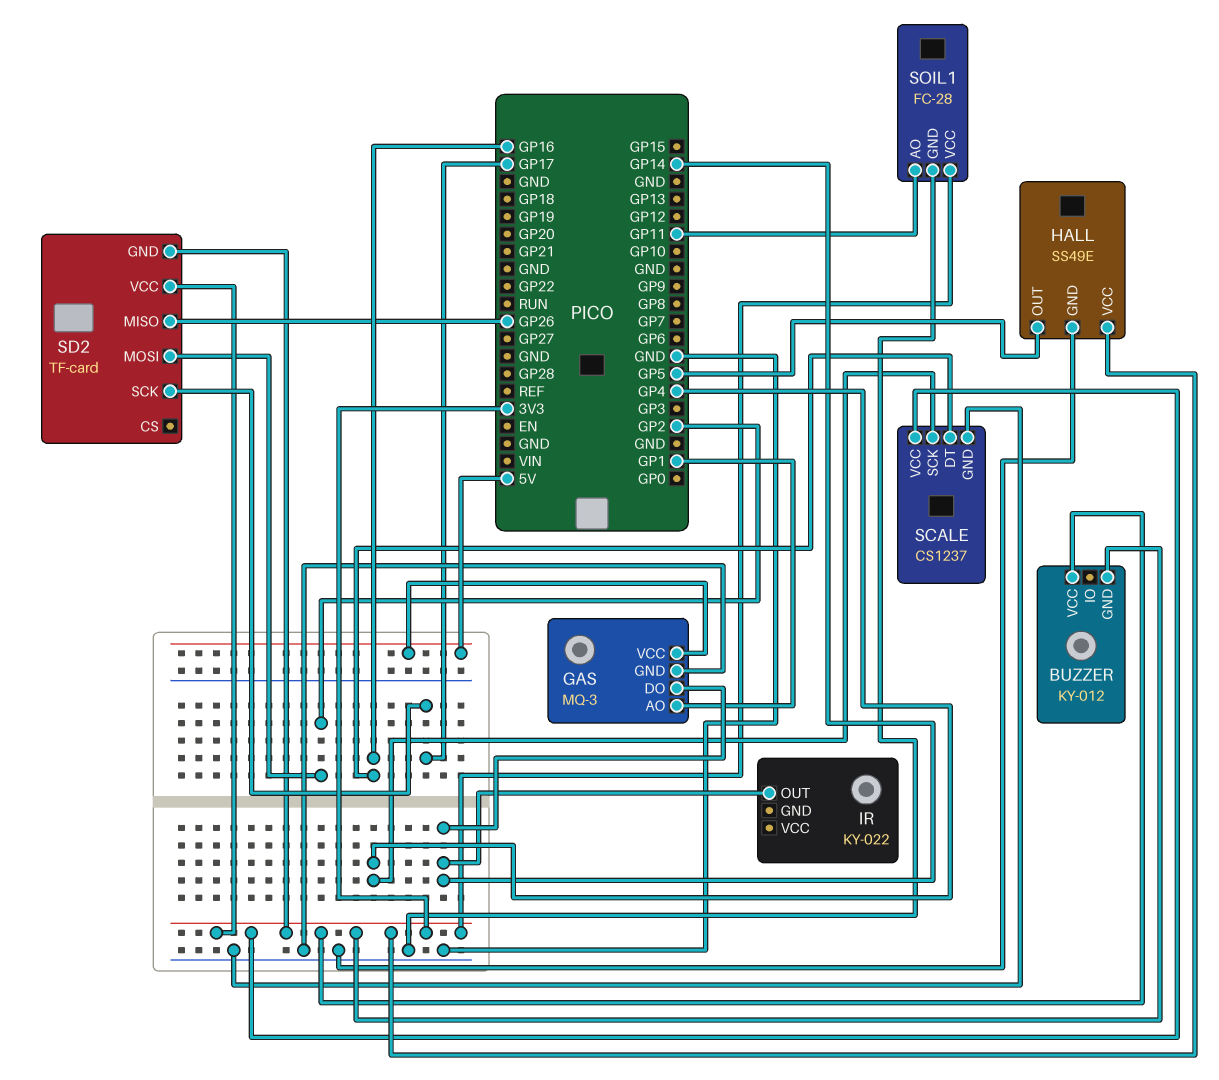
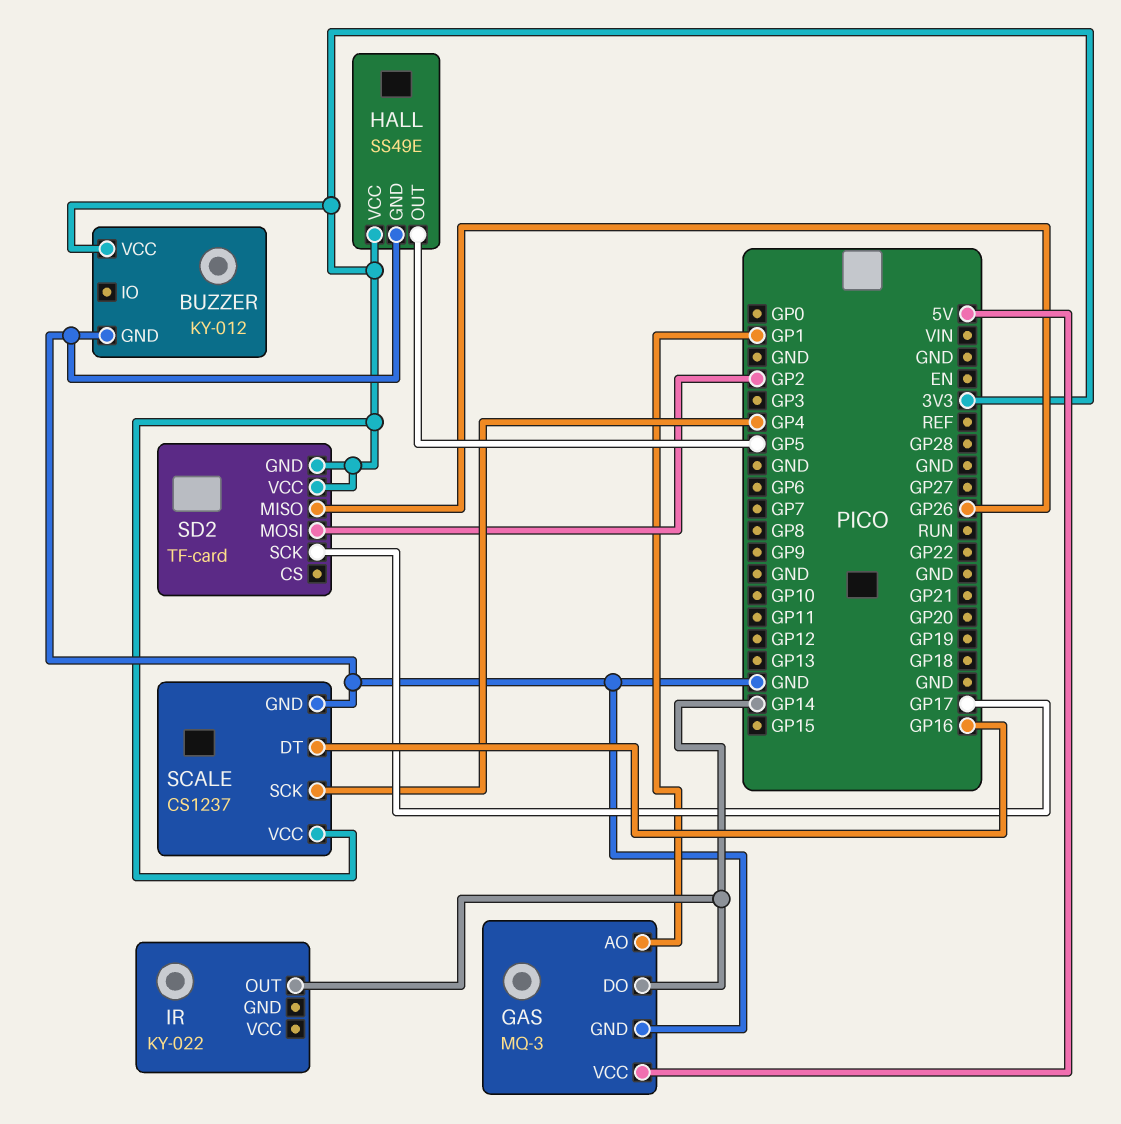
BUZZER pin GND: 3V3 -> GND
SOIL1: FC-28 -> none
SOIL1 pin AO: GP11 -> none
SOIL1 pin GND: GND -> none
SOIL1 pin VCC: 3V3 -> none

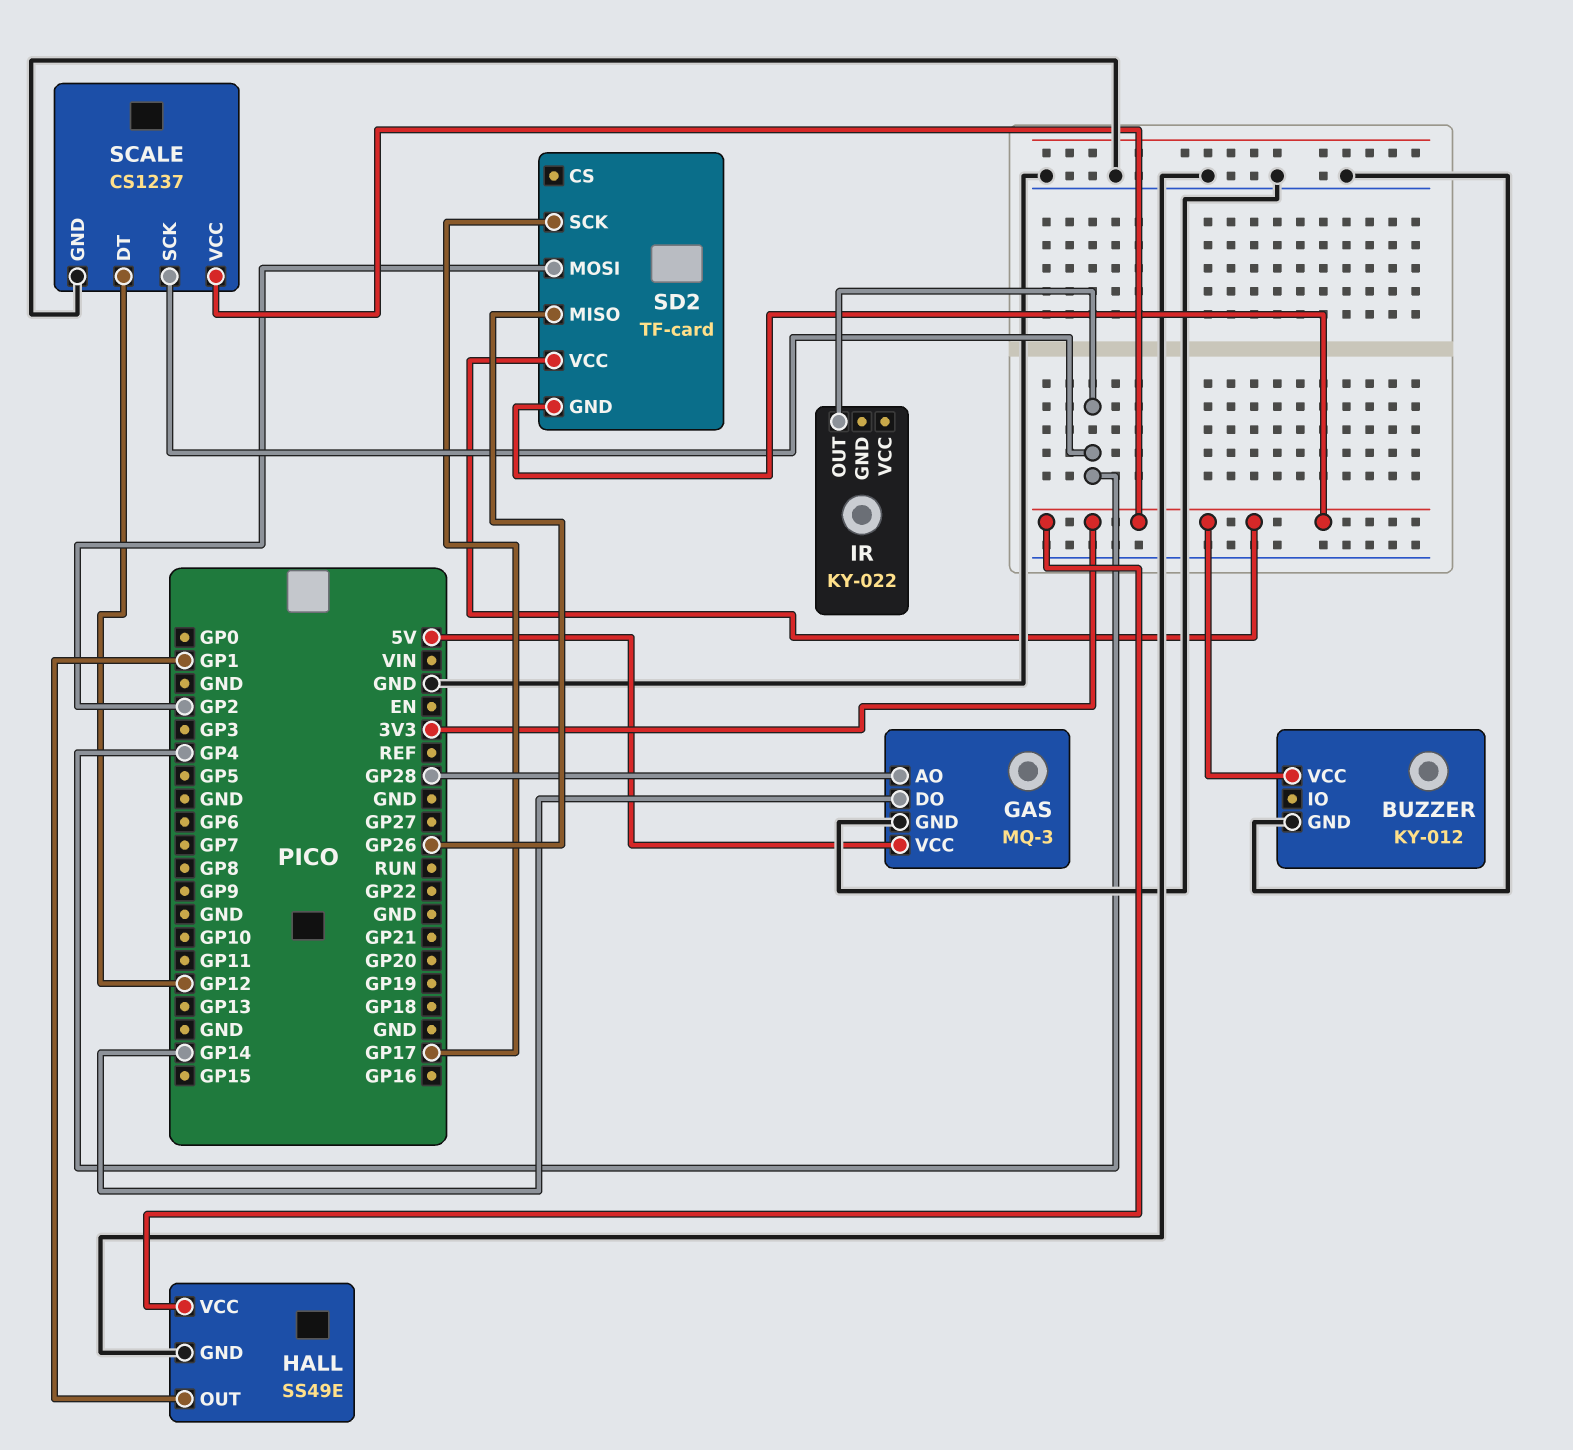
GAS pin AO: GP1 -> GP28
HALL pin OUT: GP5 -> GP1
IR pin OUT: GP14 -> GP4
SCALE pin DT: GP16 -> GP12

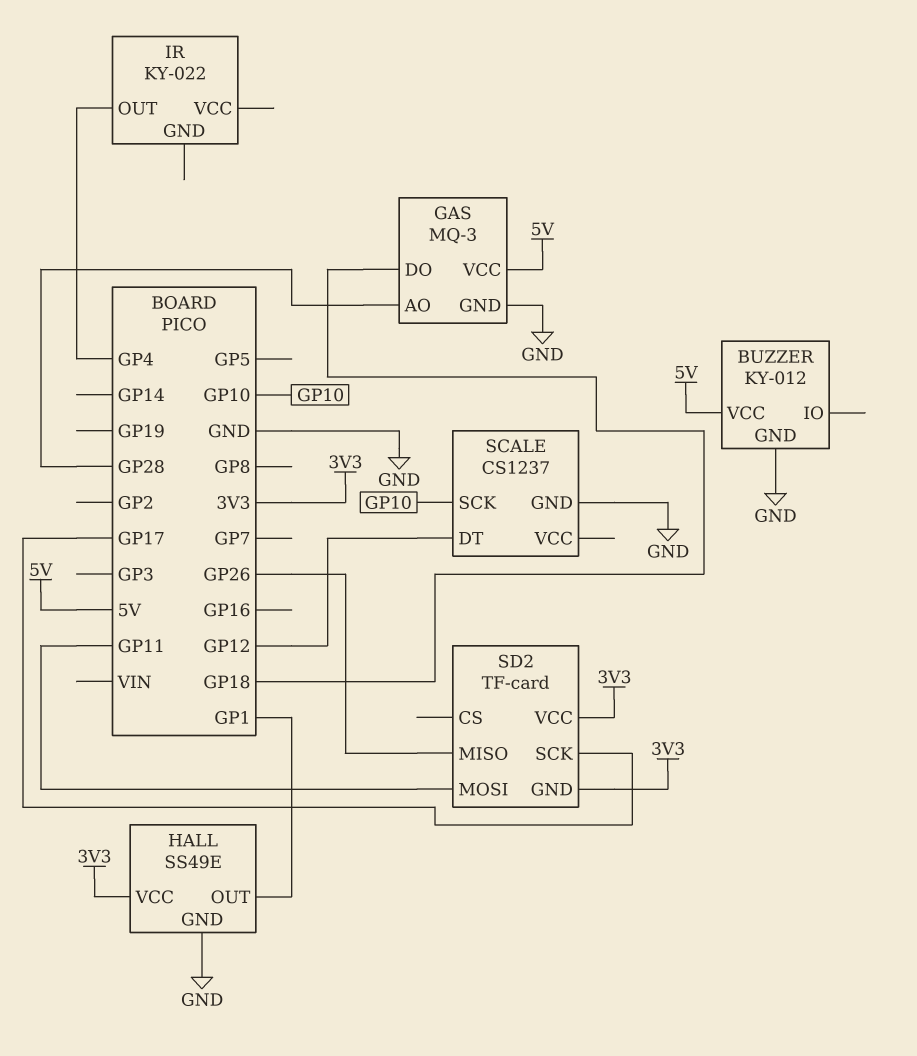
BUZZER pin VCC: 3V3 -> 5V
GAS pin DO: GP14 -> GP18
SCALE pin SCK: GP4 -> GP10
SCALE pin VCC: 3V3 -> none
SD2 pin MOSI: GP2 -> GP11

